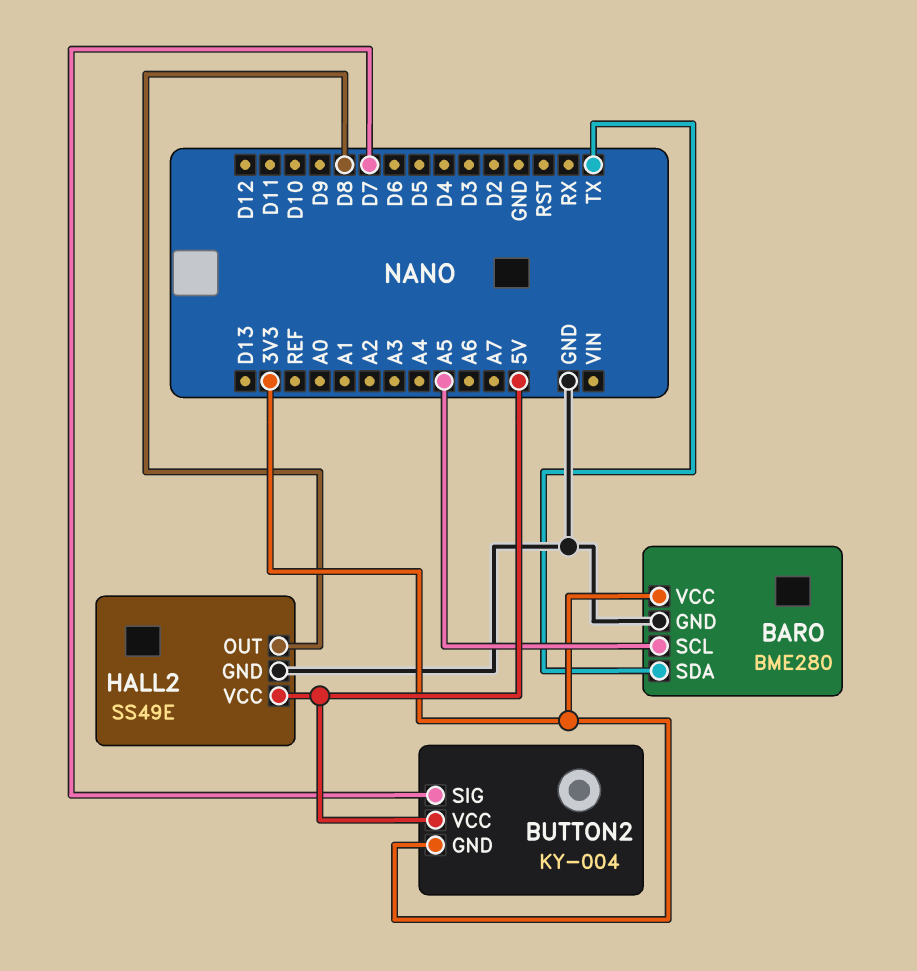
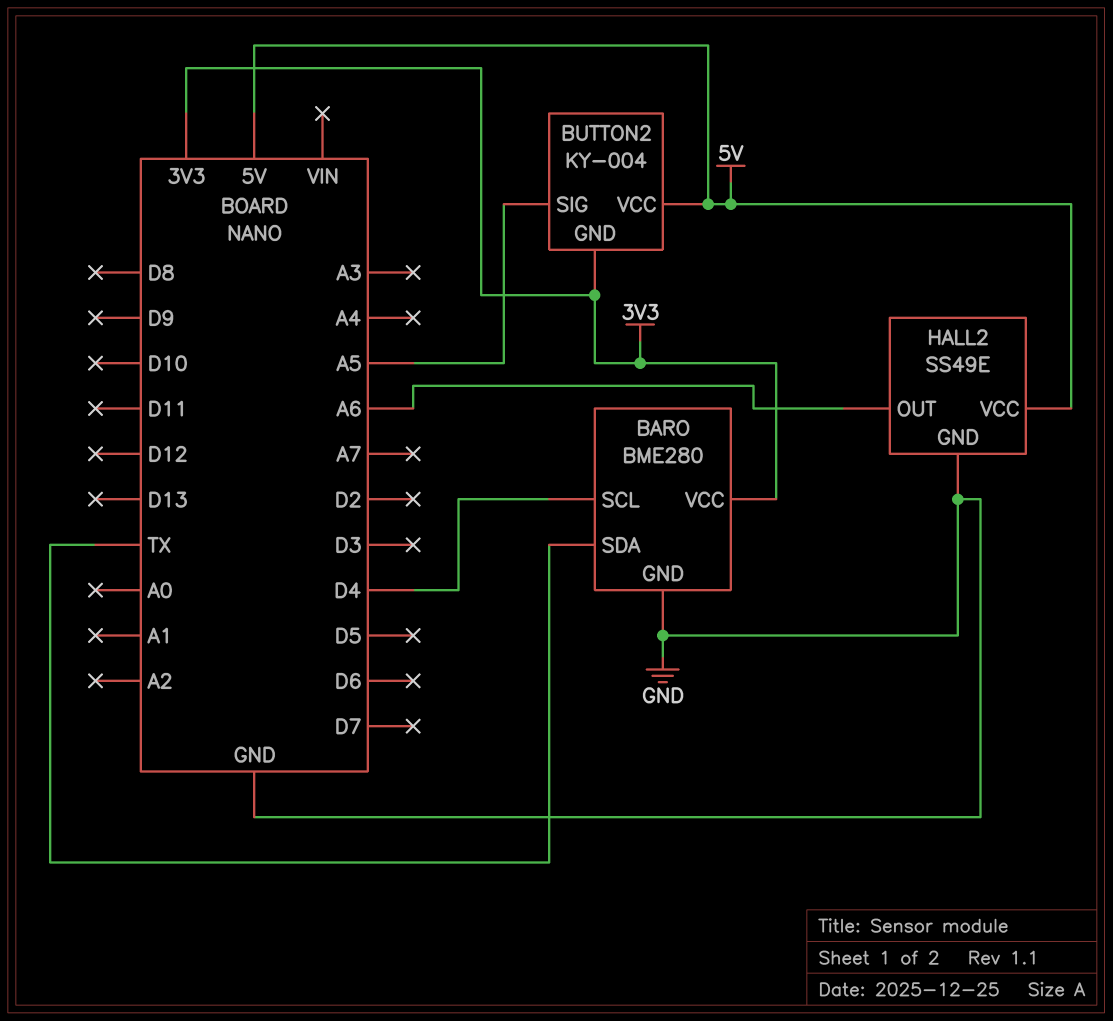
BARO pin SCL: A5 -> D4
BUTTON2 pin SIG: D7 -> A5
HALL2 pin OUT: D8 -> A6

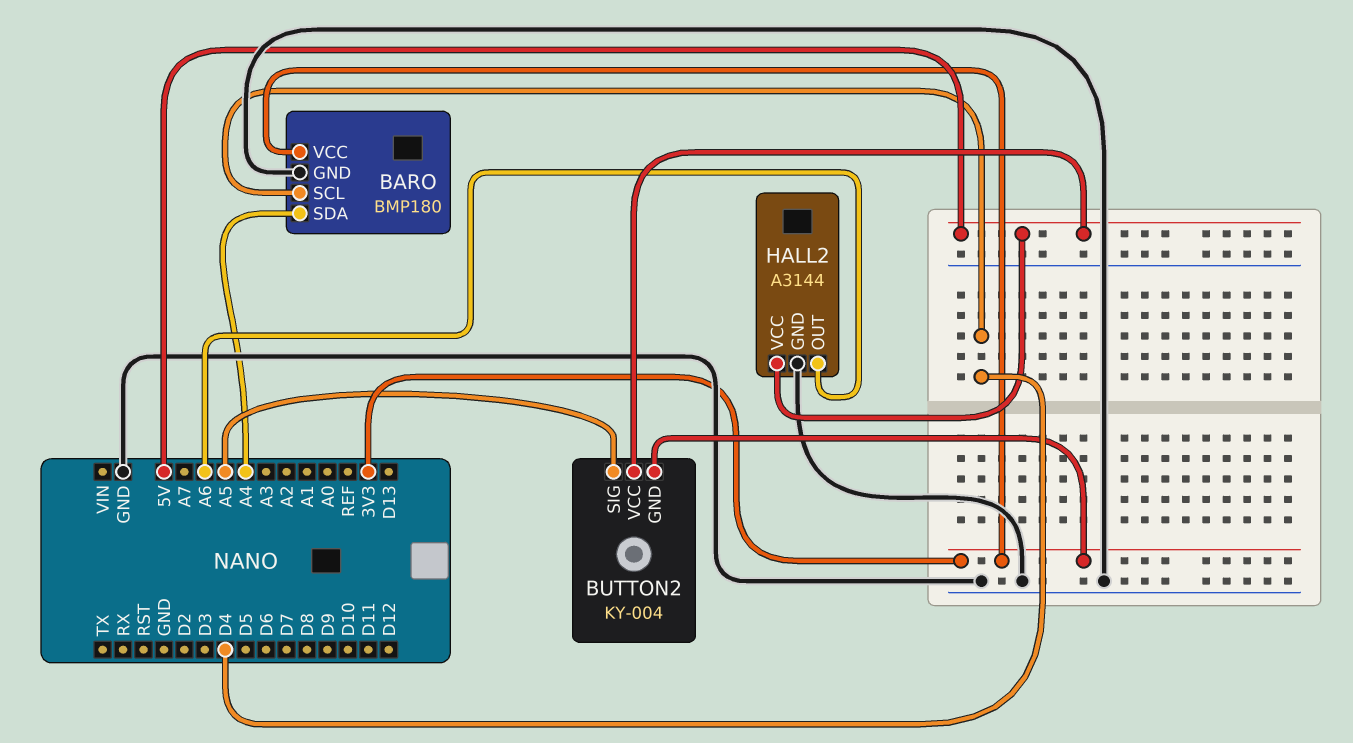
BARO: BME280 -> BMP180
BARO pin SDA: TX -> A4
HALL2: SS49E -> A3144

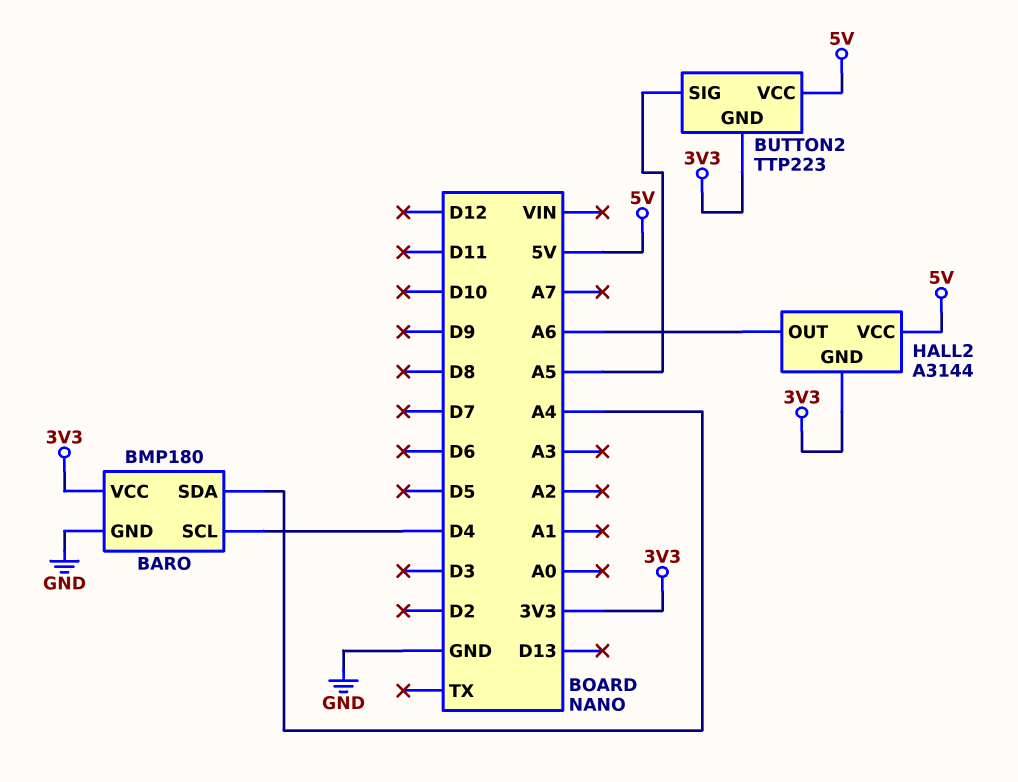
BUTTON2: KY-004 -> TTP223
HALL2 pin GND: GND -> 3V3

